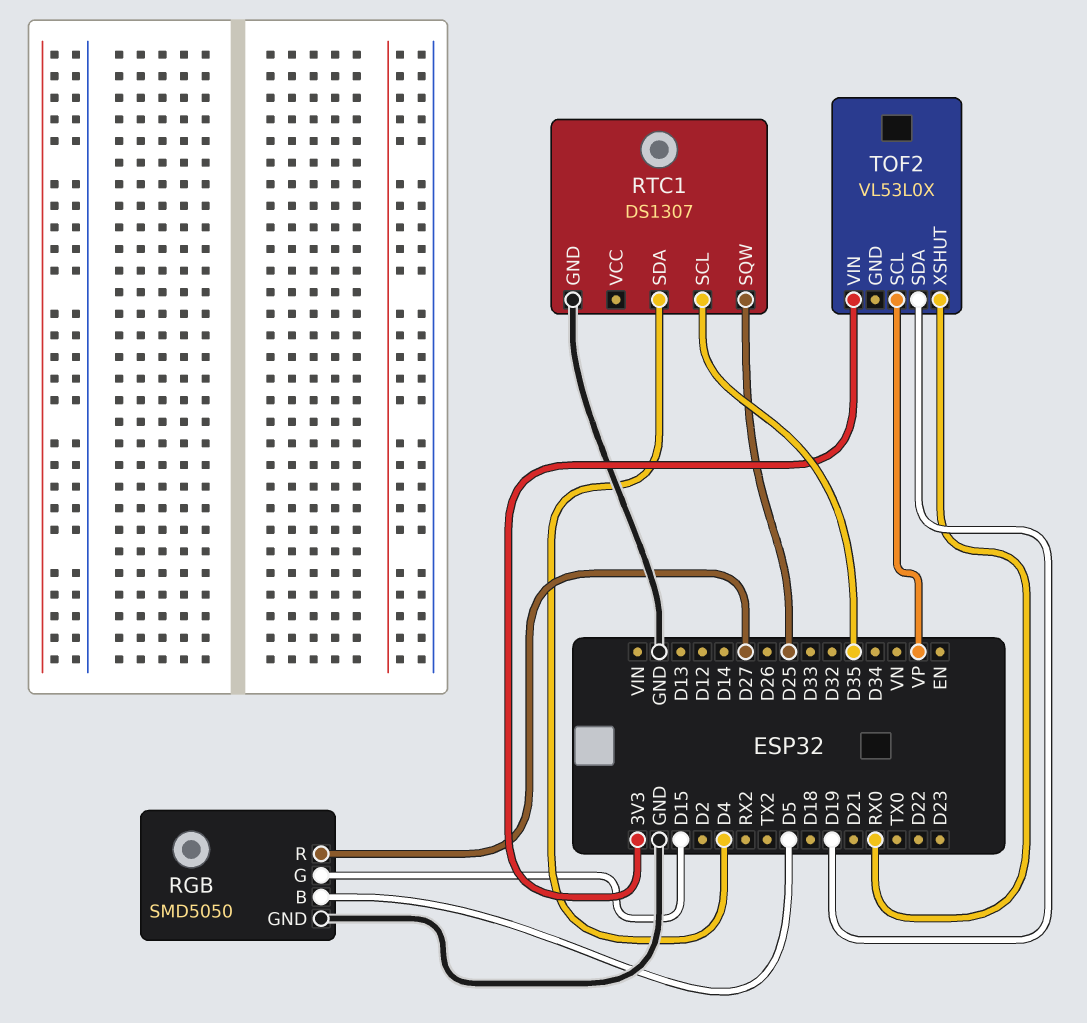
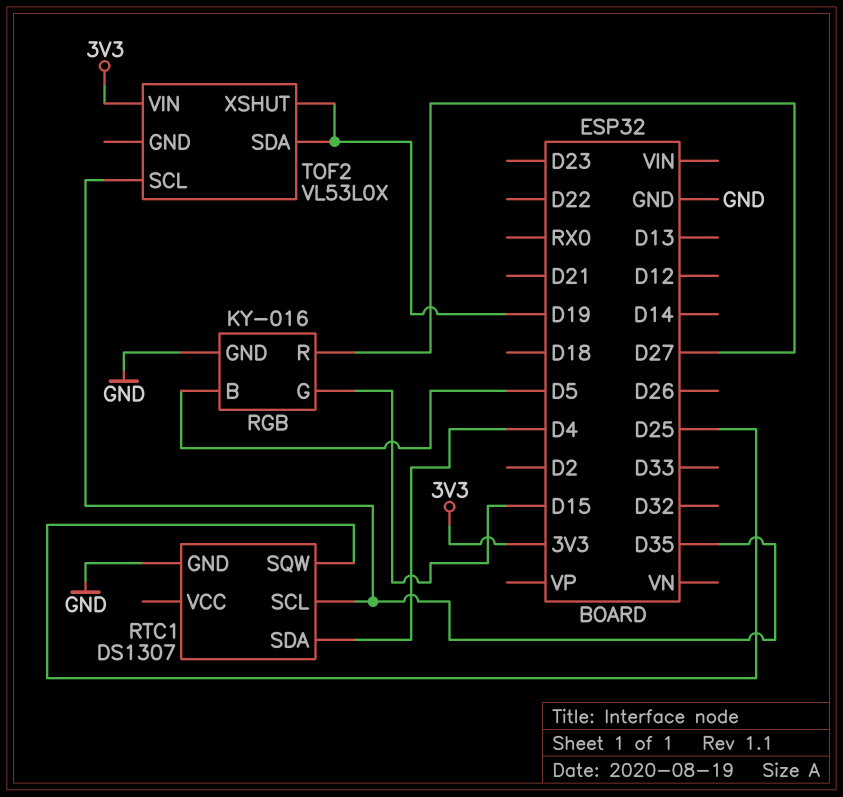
RGB: SMD5050 -> KY-016
TOF2 pin SCL: VP -> D35
TOF2 pin XSHUT: RX0 -> D19

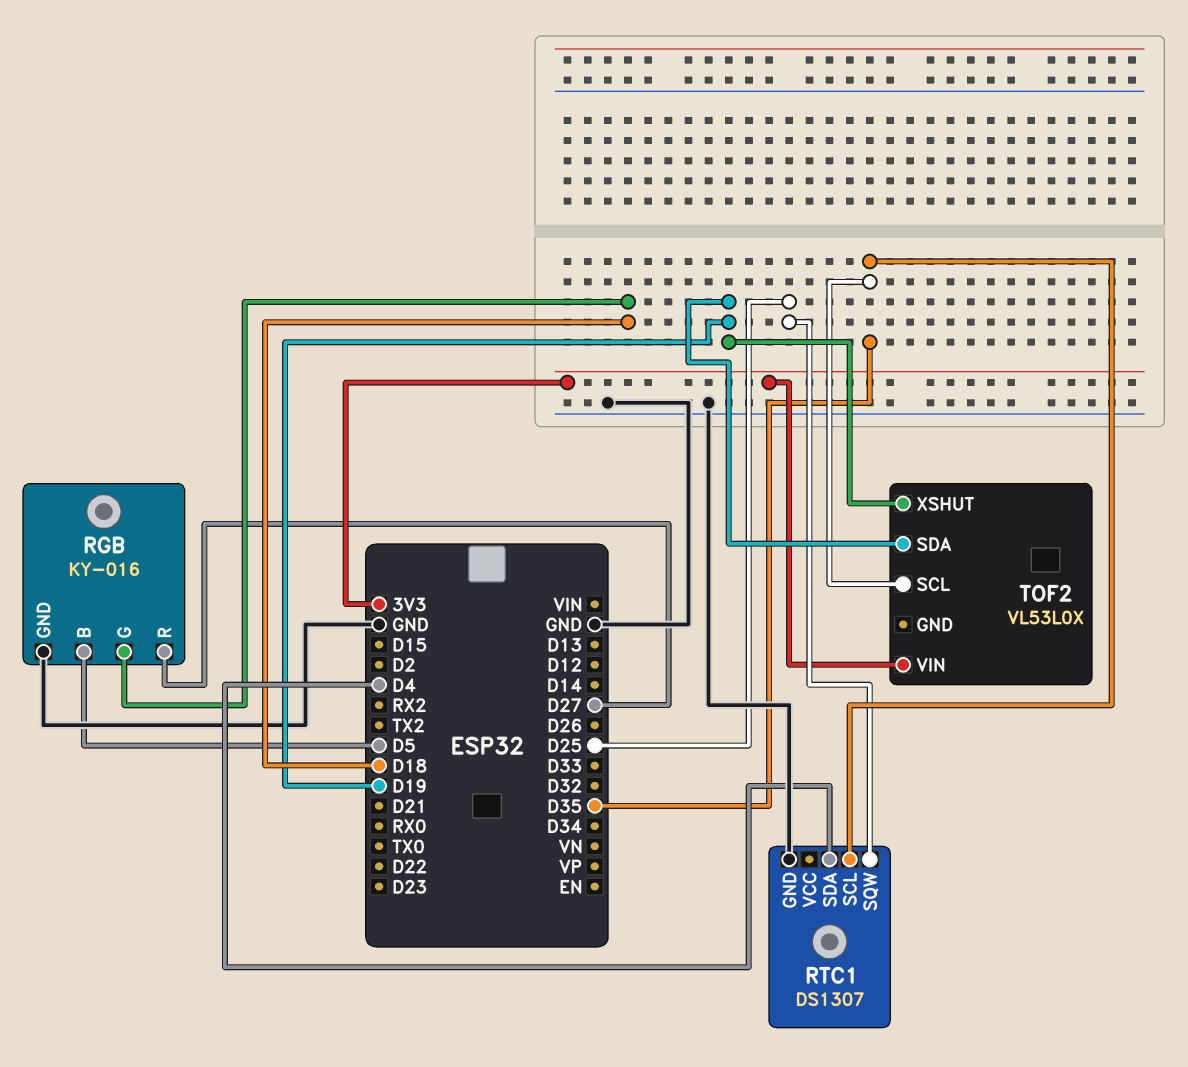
RGB pin G: D15 -> D18

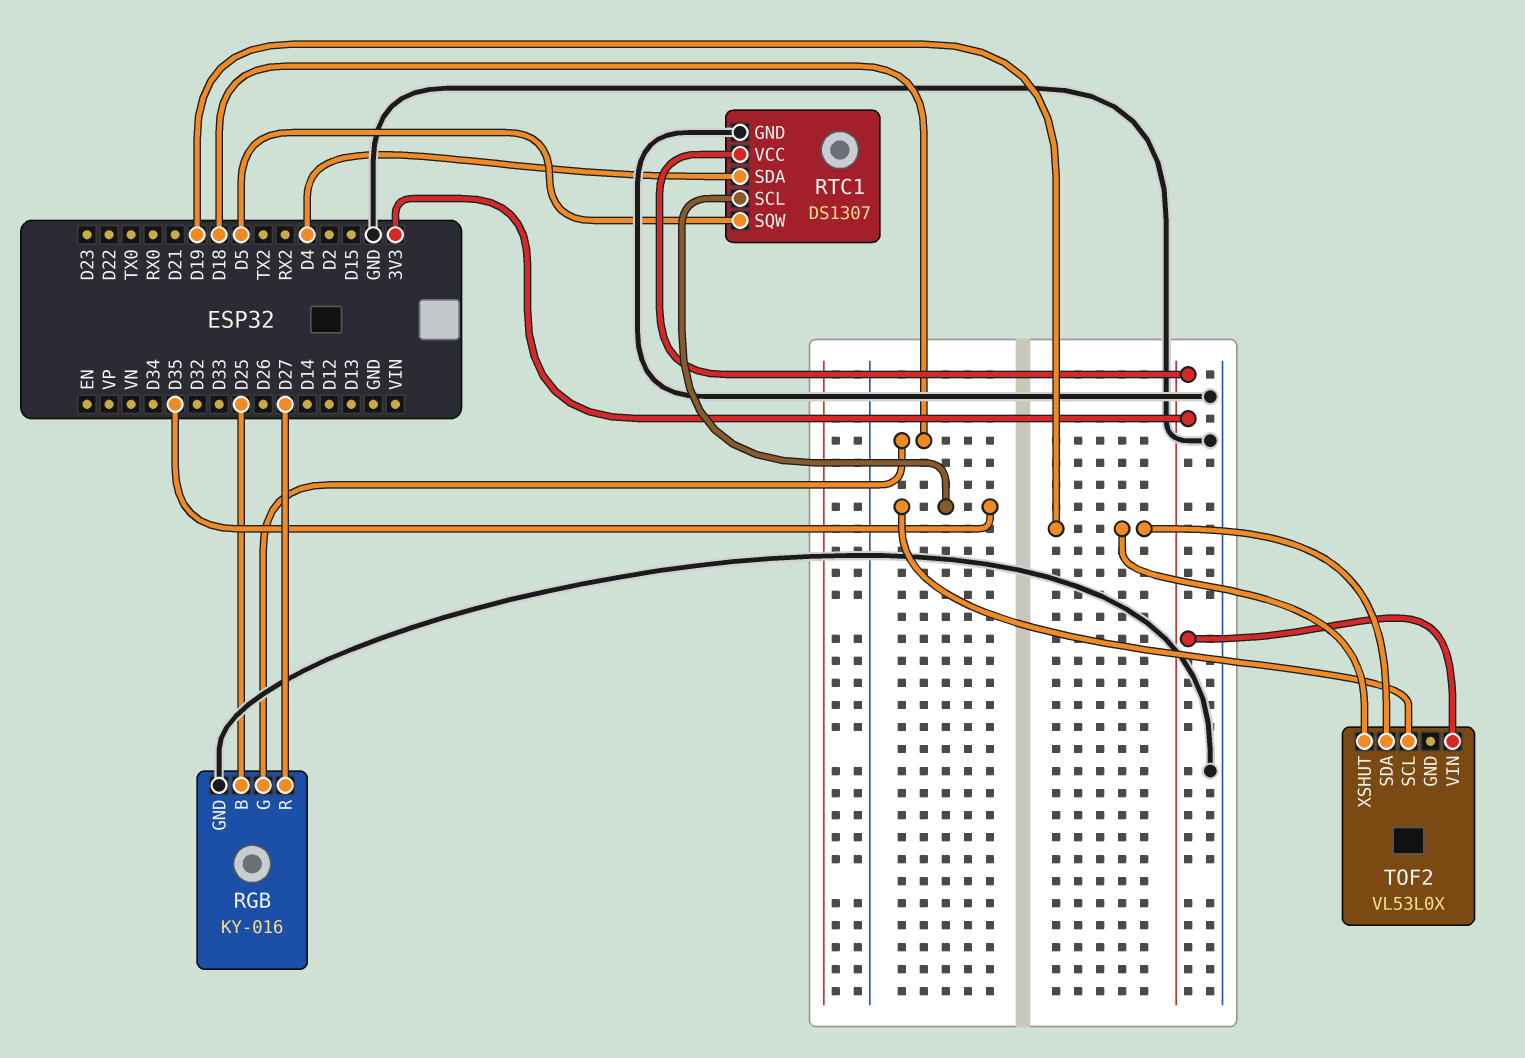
RGB pin B: D5 -> D25
RTC1 pin SQW: D25 -> D5
RTC1 pin VCC: none -> 3V3

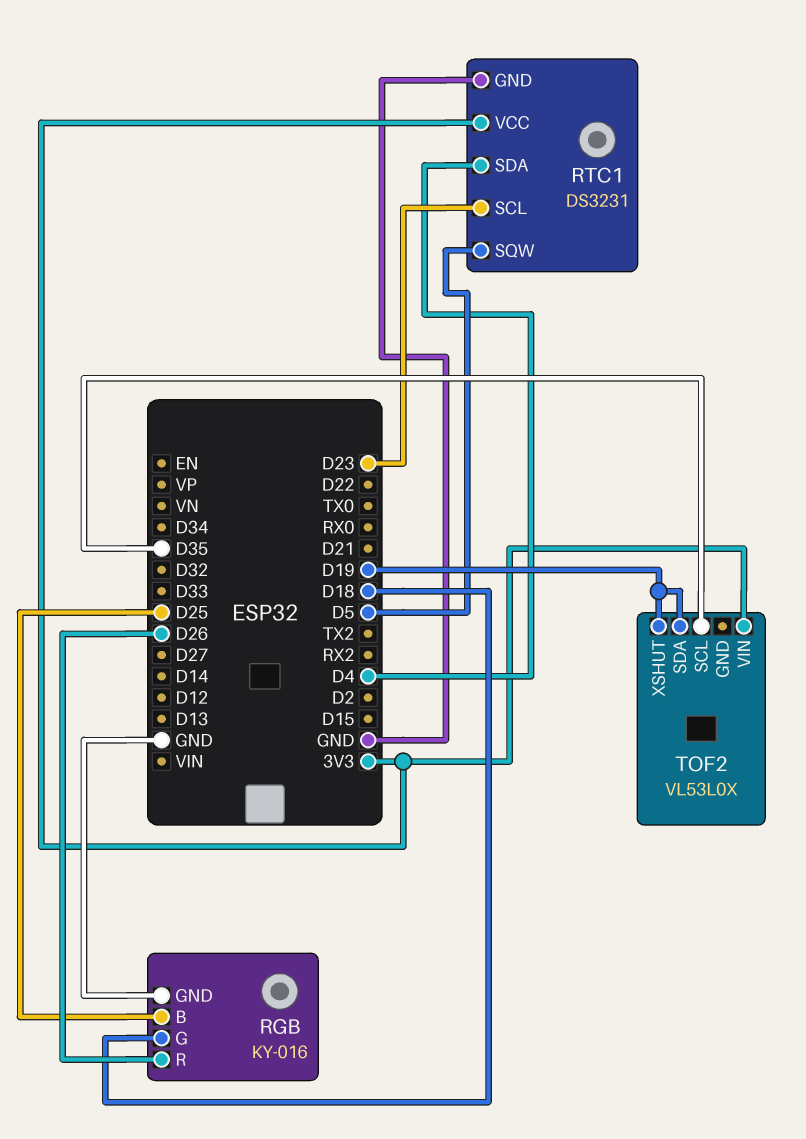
RGB pin R: D27 -> D26
RTC1: DS1307 -> DS3231
RTC1 pin SCL: D35 -> D23

